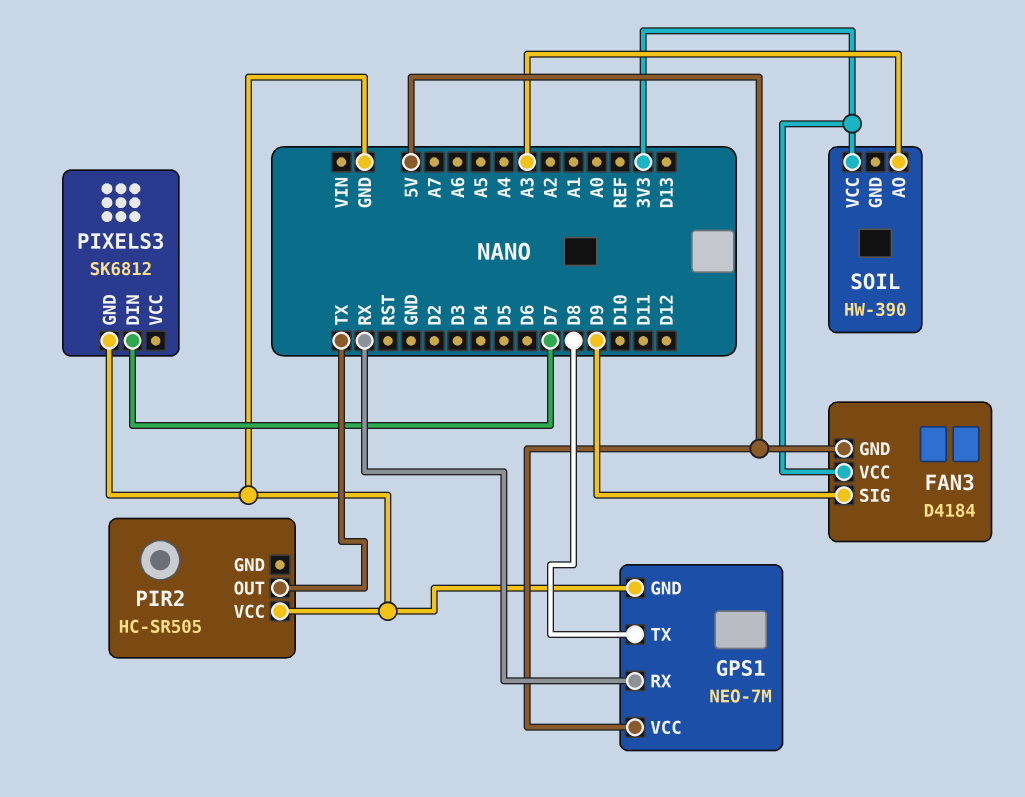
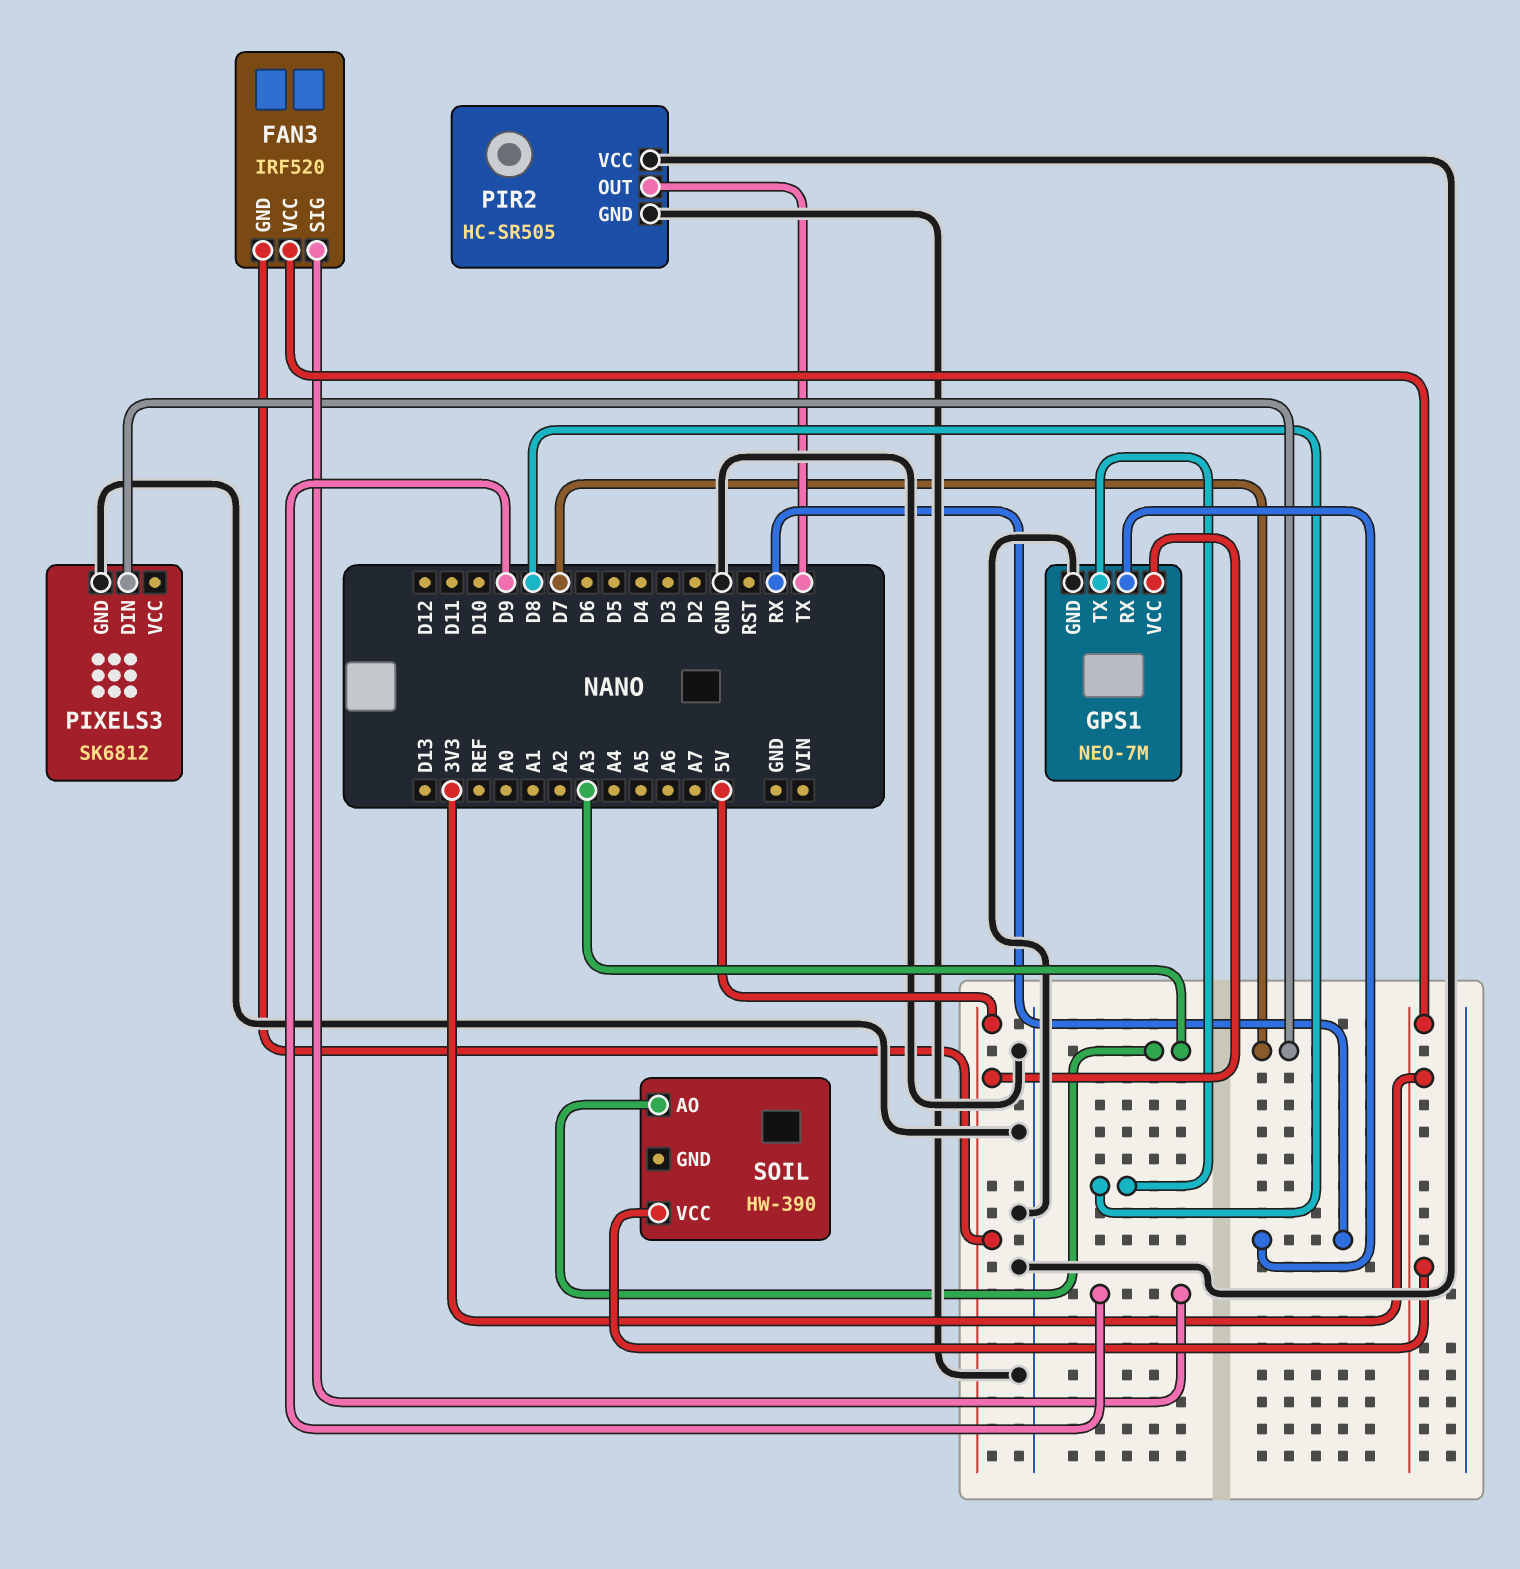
FAN3: D4184 -> IRF520
PIR2 pin GND: none -> GND

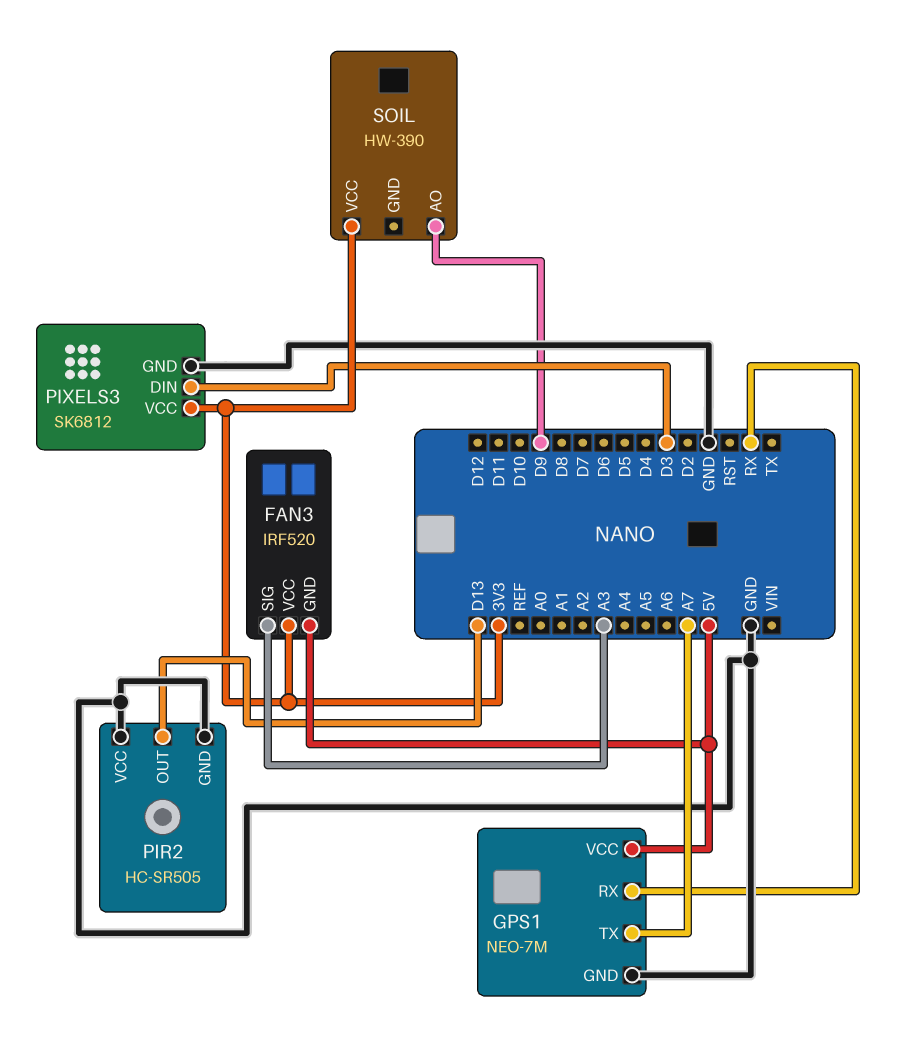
FAN3 pin SIG: D9 -> A3
GPS1 pin TX: D8 -> A7
PIR2 pin OUT: TX -> D13
PIXELS3 pin DIN: D7 -> D3
PIXELS3 pin VCC: none -> 3V3
SOIL pin AO: A3 -> D9

